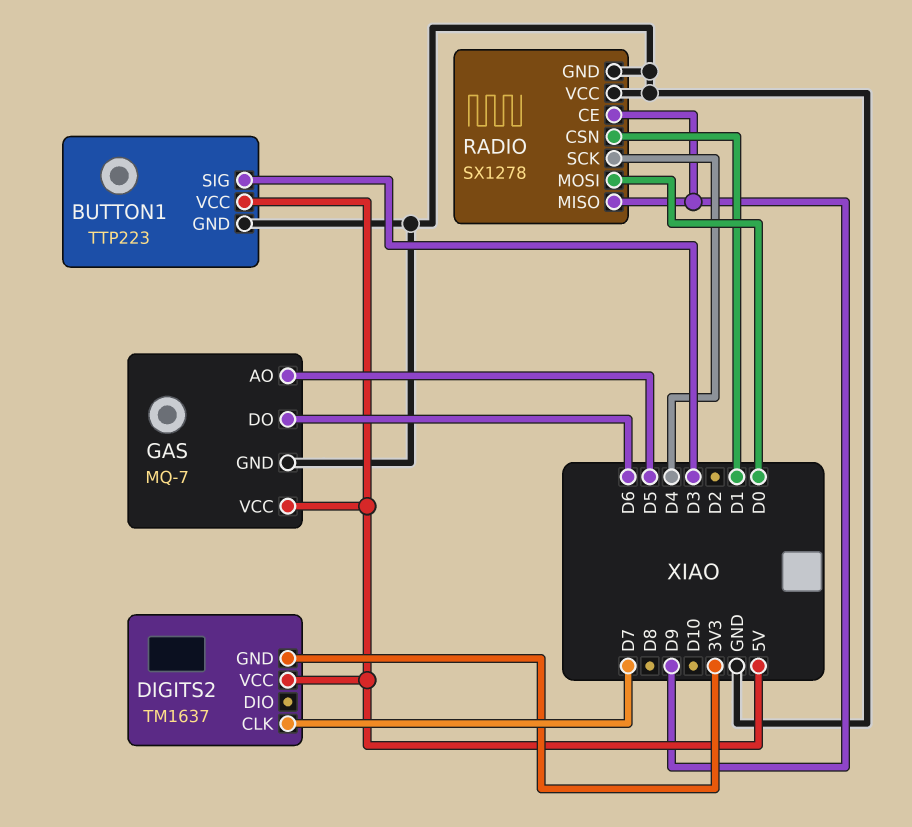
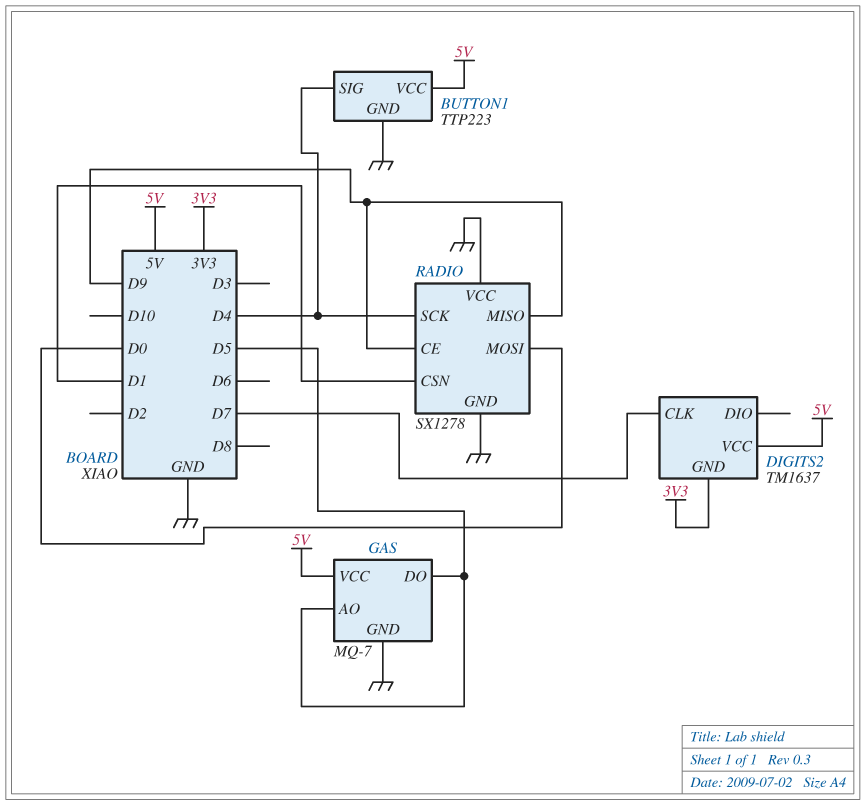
BUTTON1 pin SIG: D3 -> D4
GAS pin DO: D6 -> D5

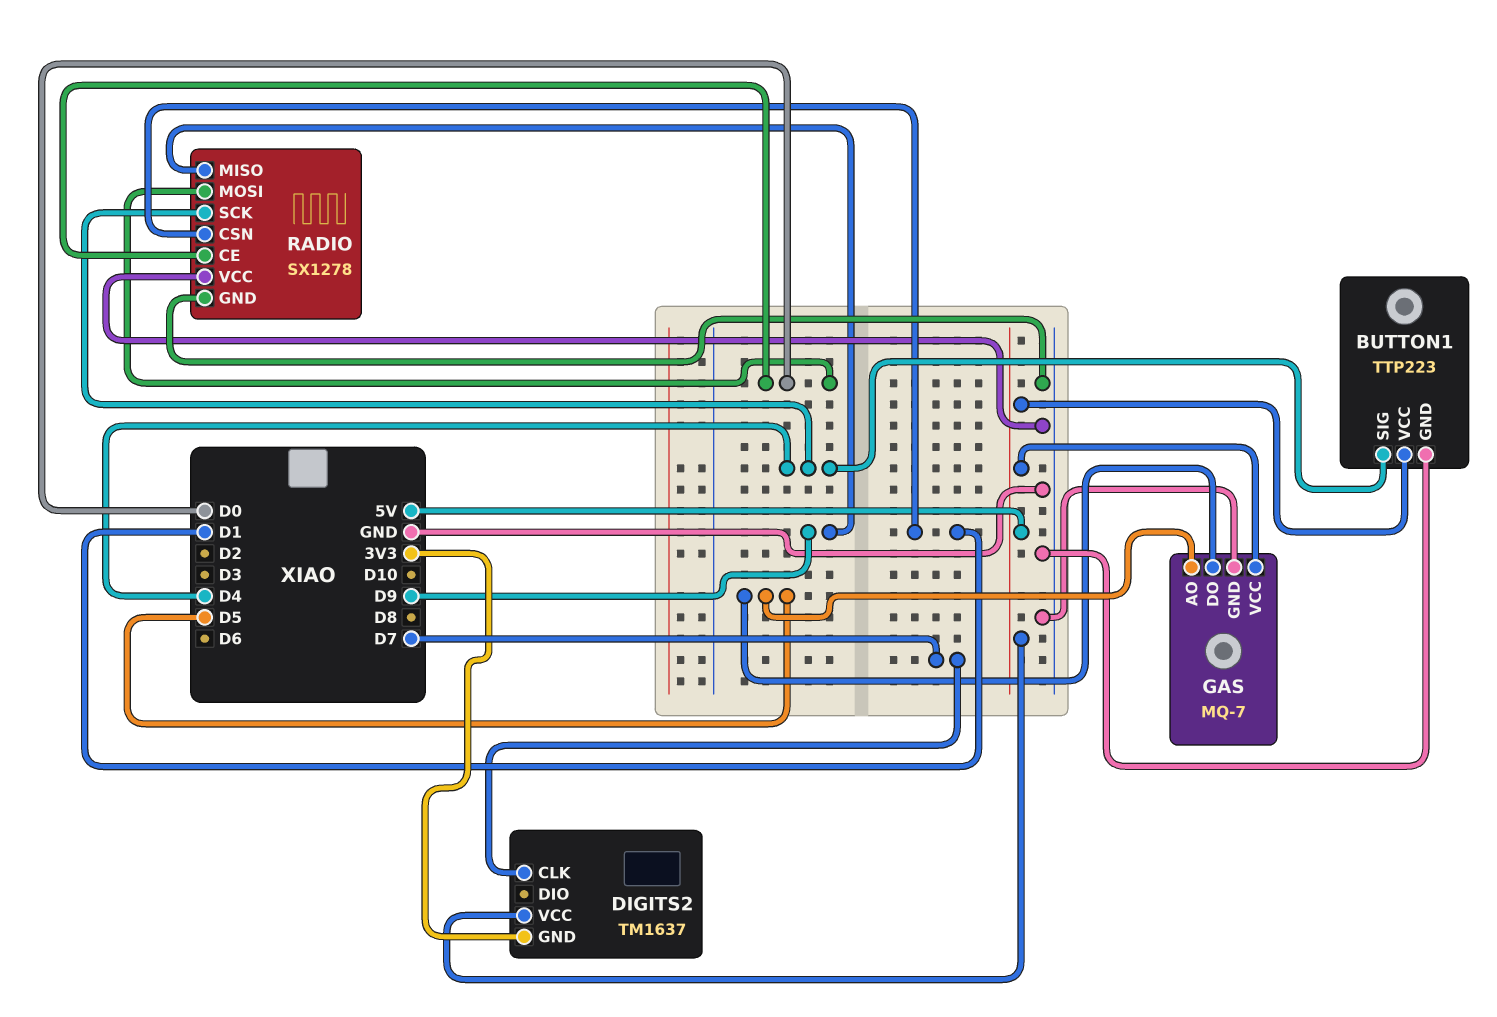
RADIO pin CE: D9 -> D0

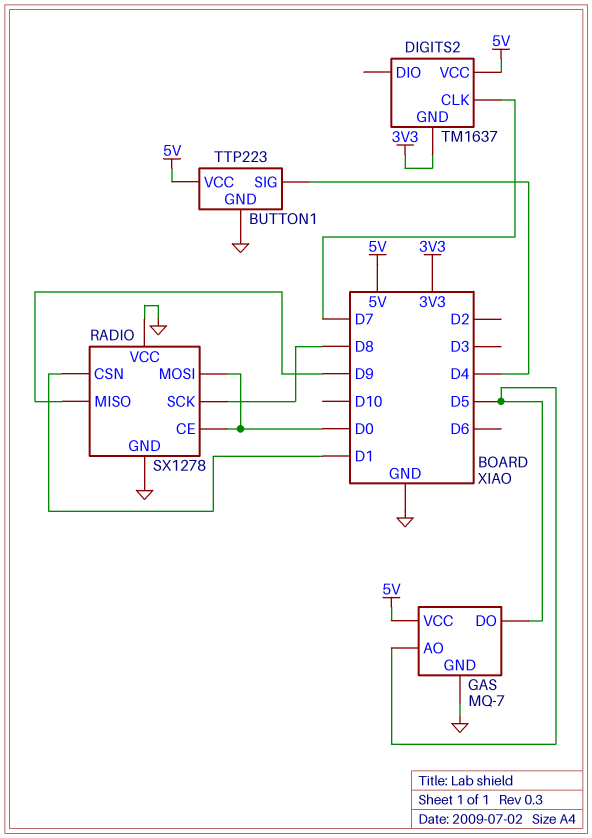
RADIO pin SCK: D4 -> D8

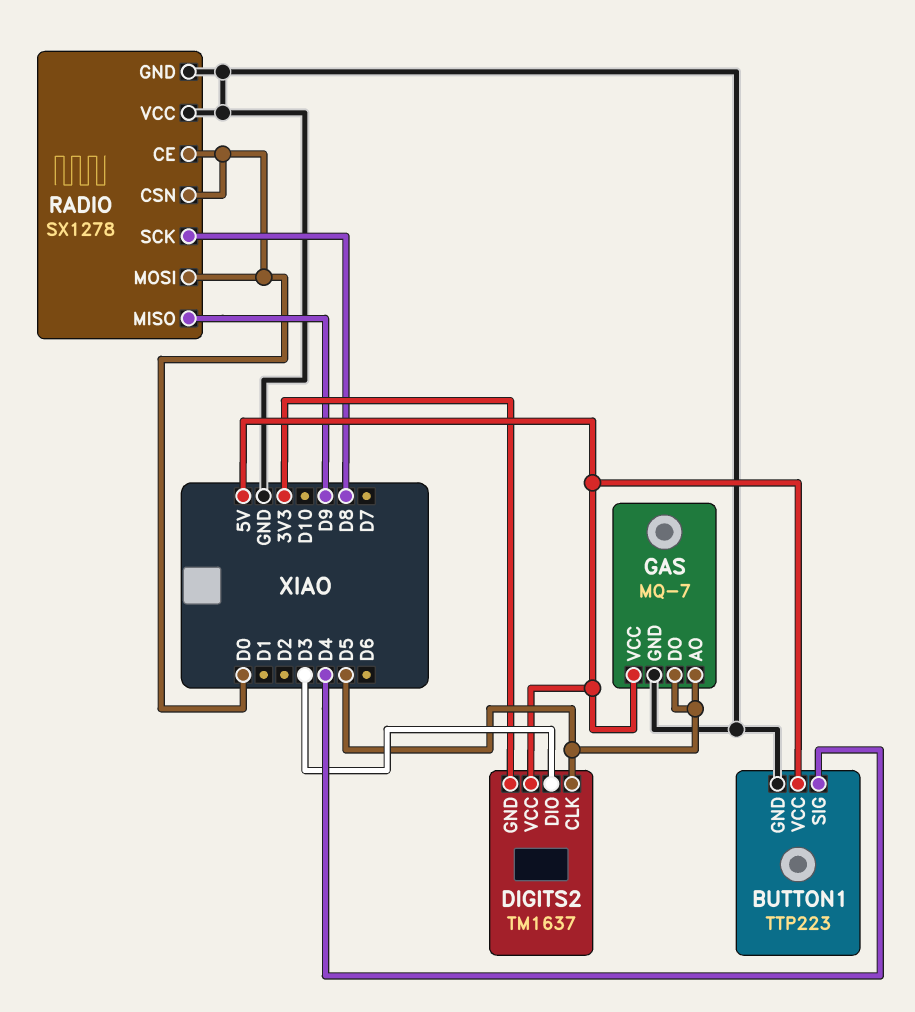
DIGITS2 pin CLK: D7 -> D5
DIGITS2 pin DIO: none -> D3
RADIO pin CSN: D1 -> D0

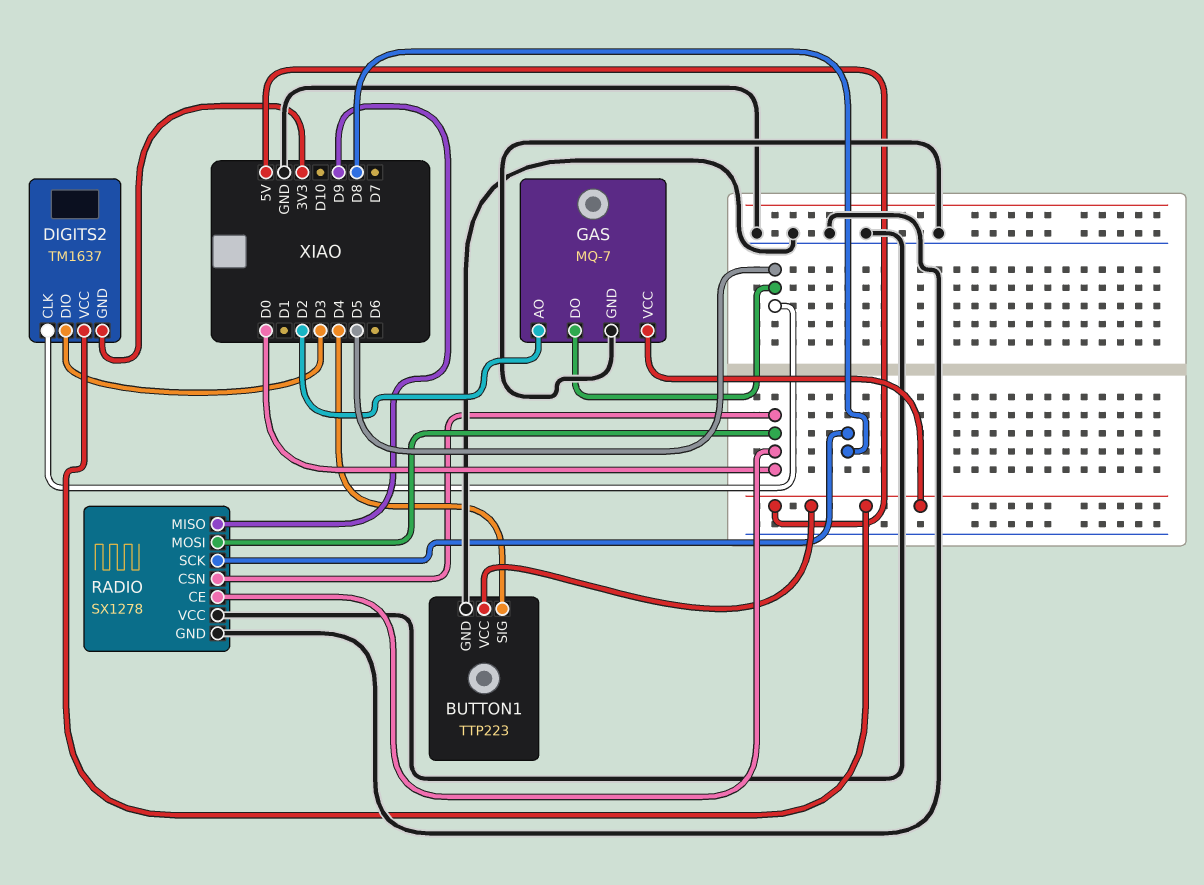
GAS pin AO: D5 -> D2

